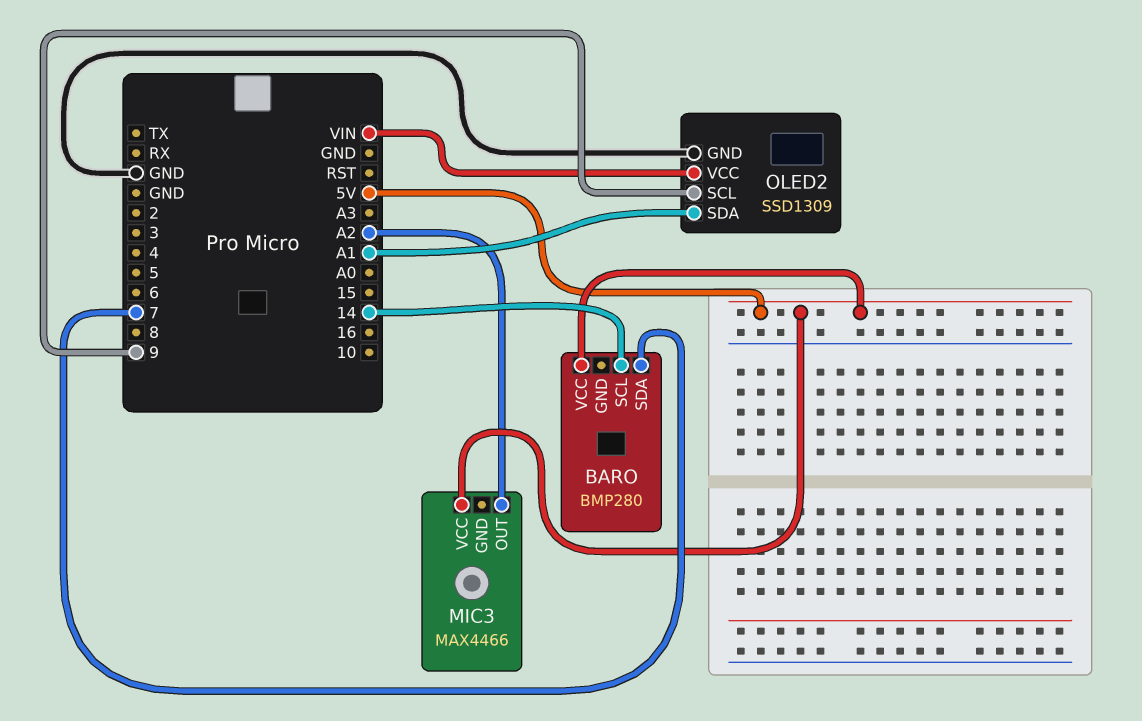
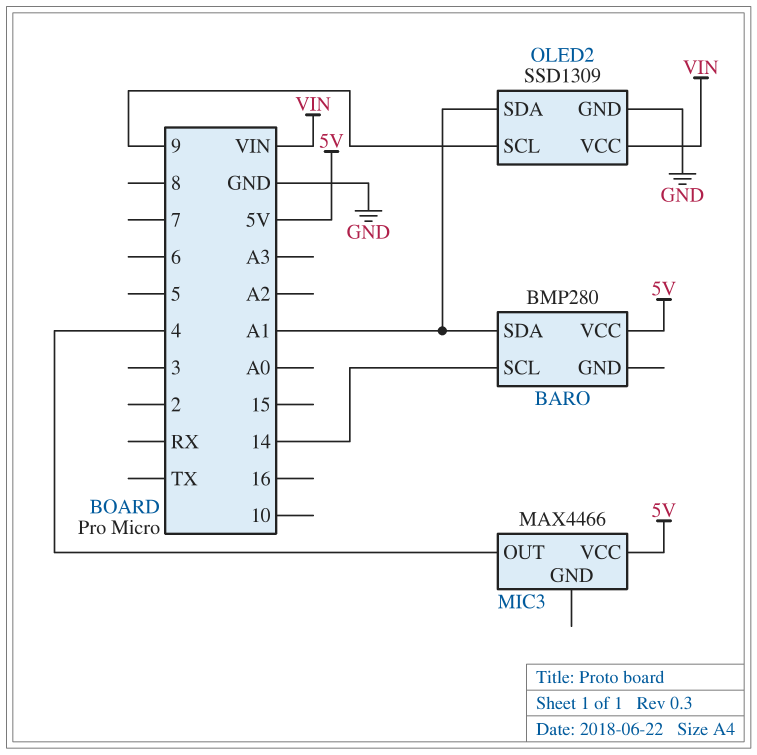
BARO pin SDA: 7 -> A1
MIC3 pin OUT: A2 -> 4

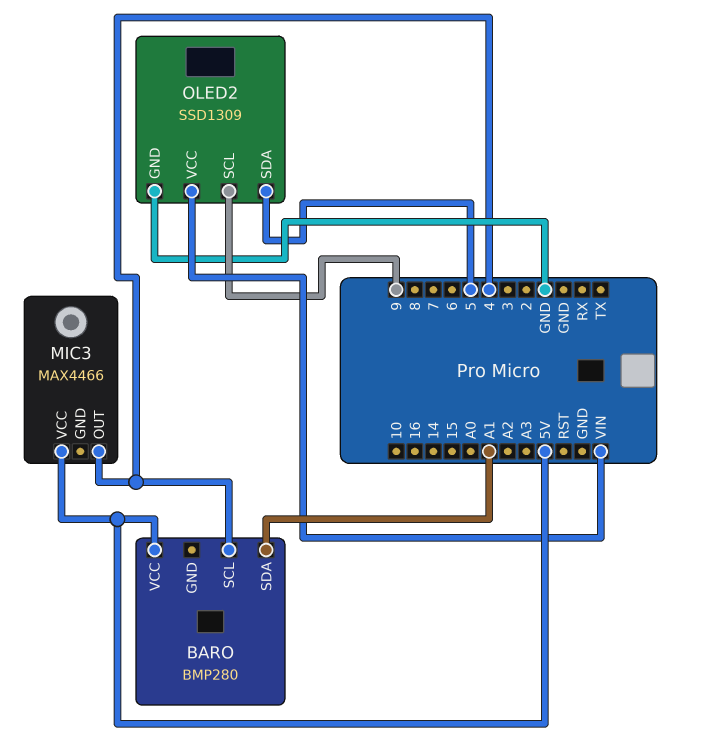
BARO pin SCL: 14 -> 4
OLED2 pin SDA: A1 -> 5

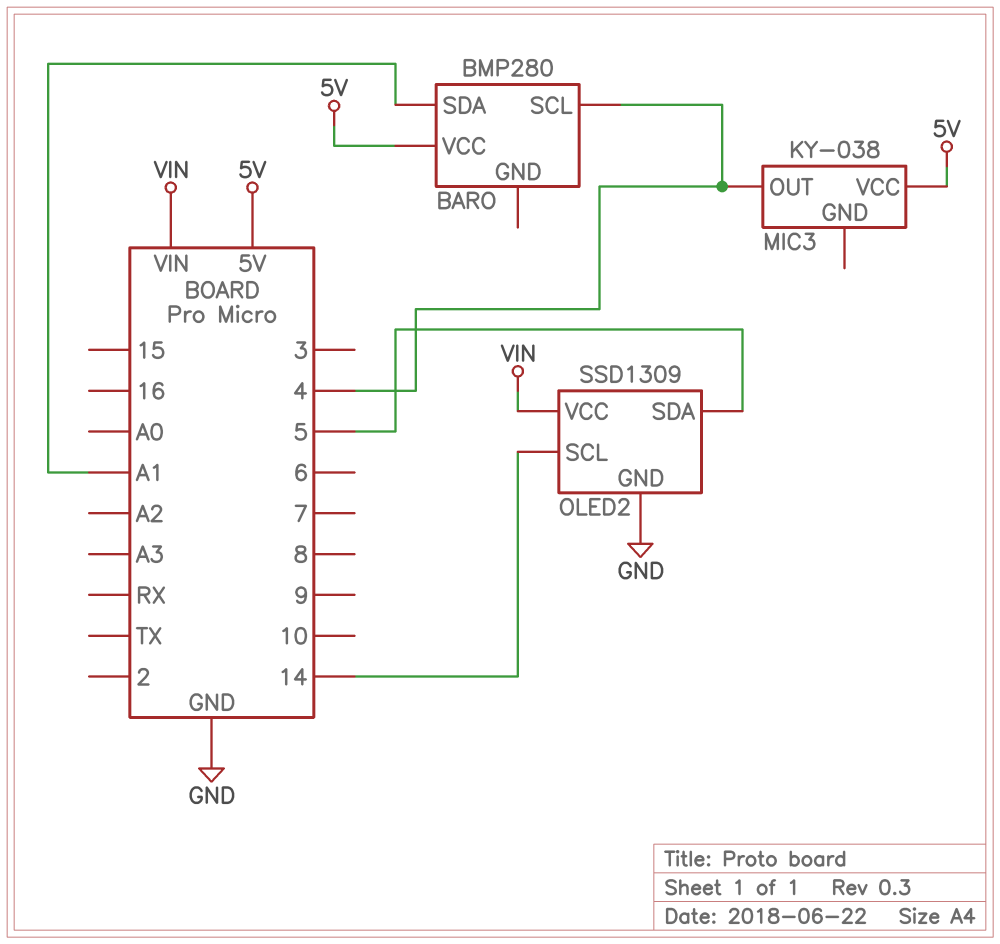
MIC3: MAX4466 -> KY-038
OLED2 pin SCL: 9 -> 14

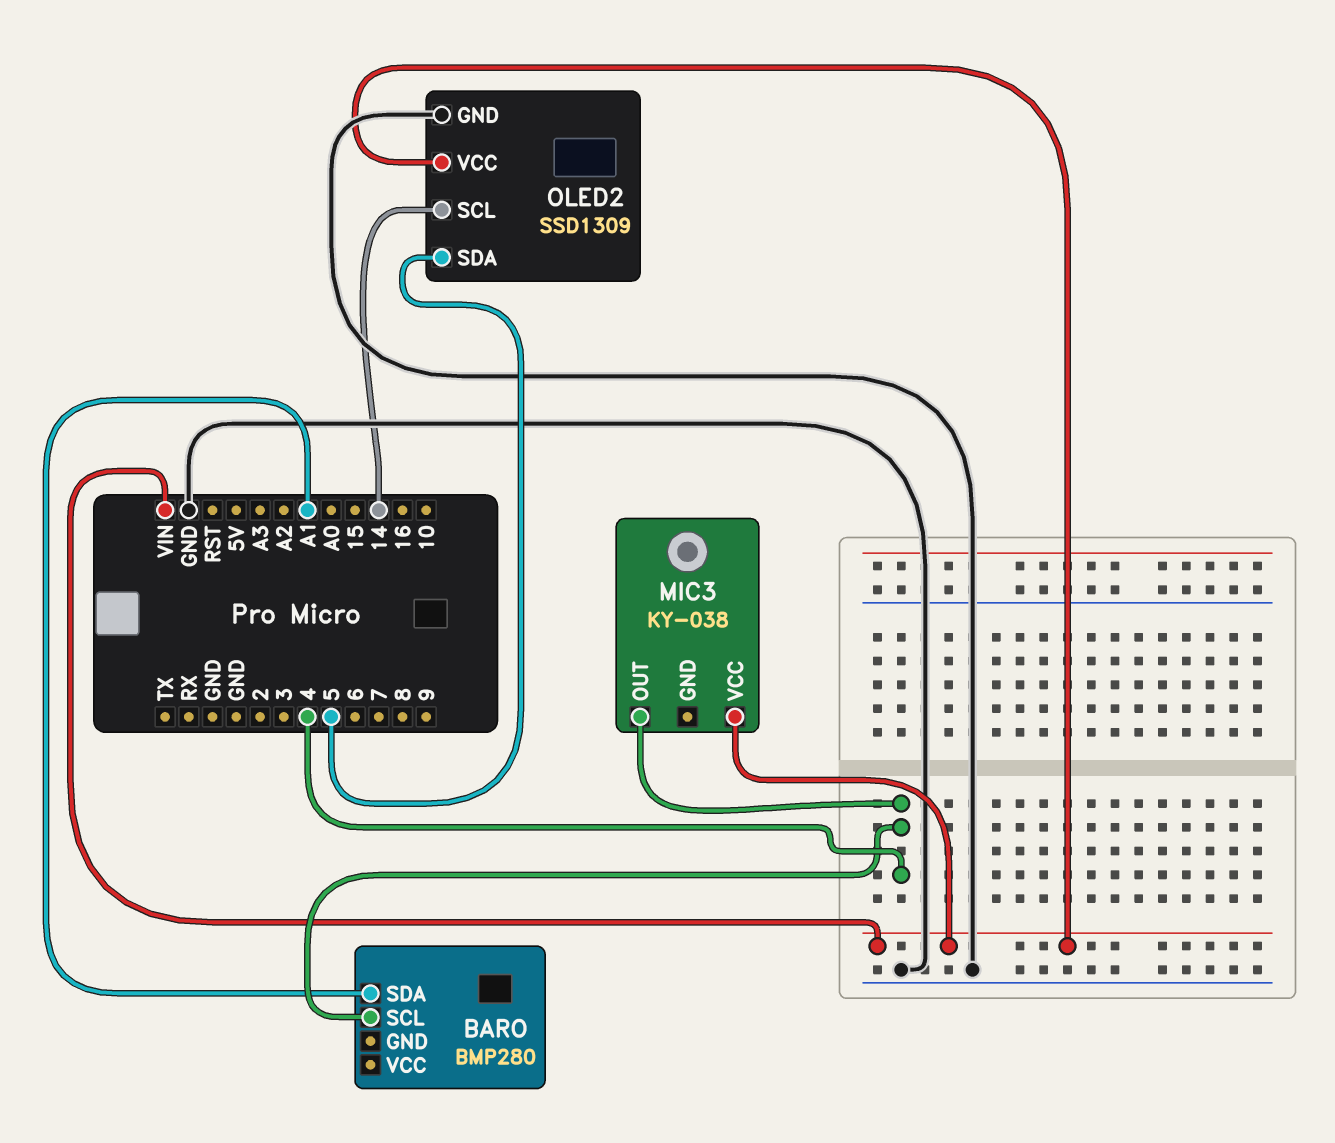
BARO pin VCC: 5V -> none
MIC3 pin VCC: 5V -> VIN

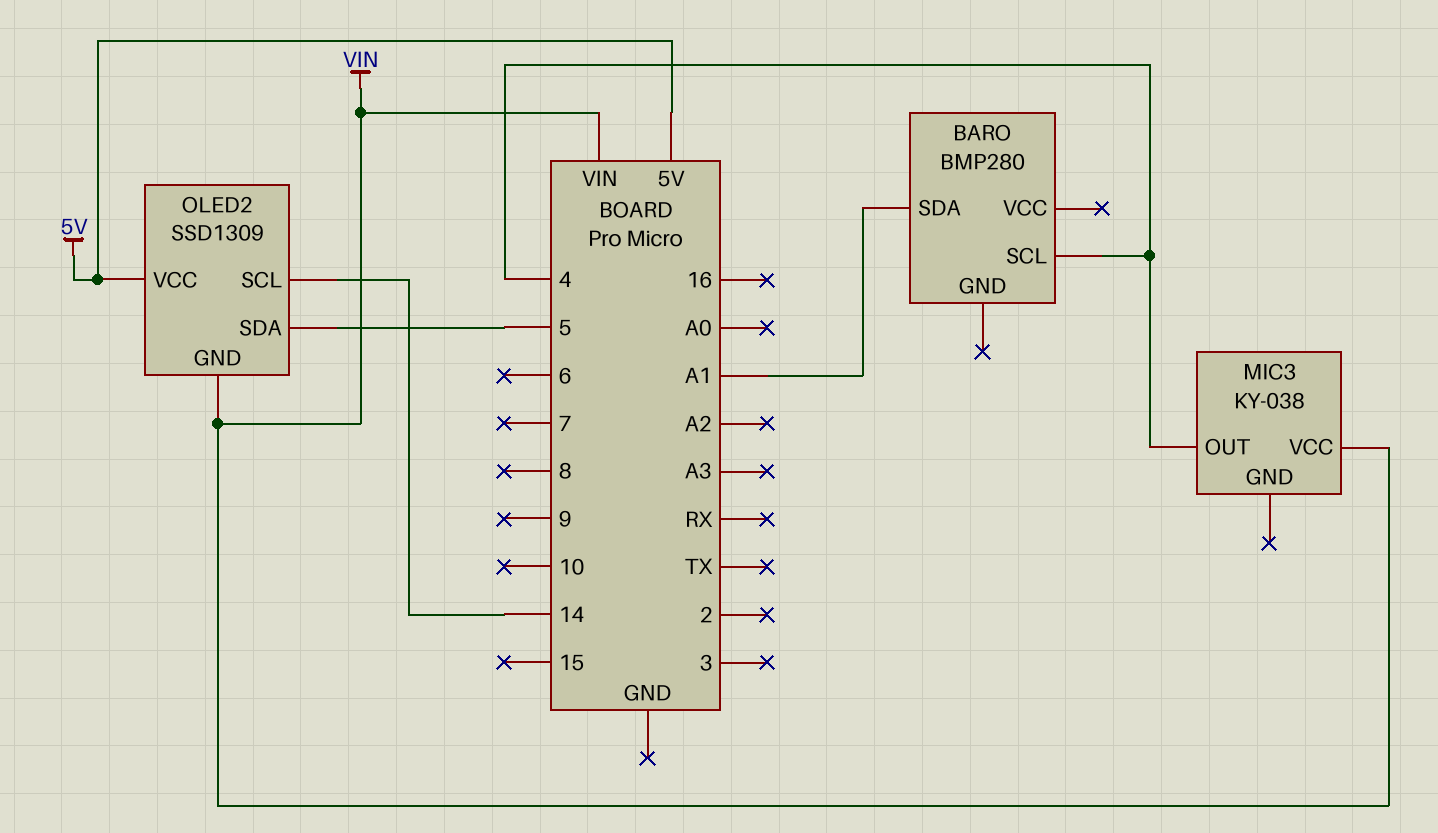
OLED2 pin GND: GND -> VIN
OLED2 pin VCC: VIN -> 5V

